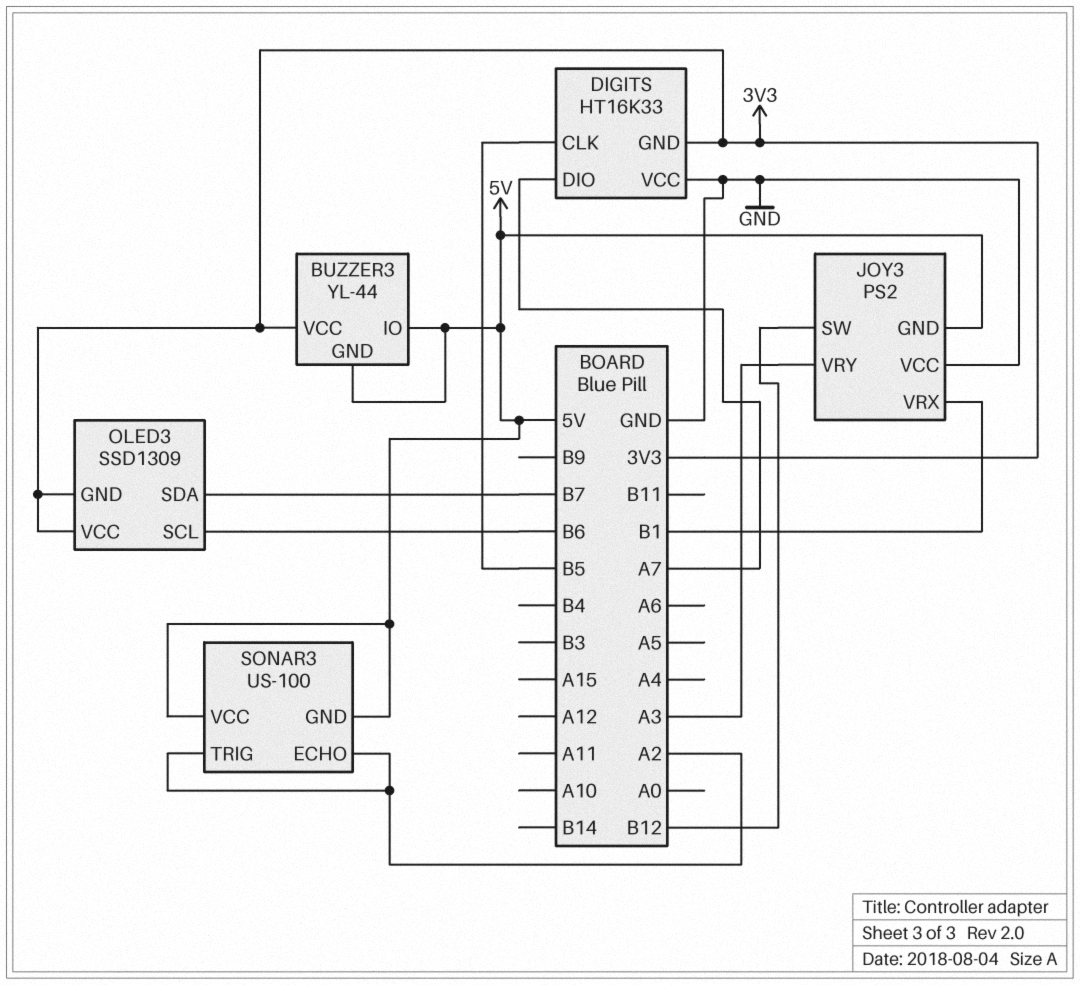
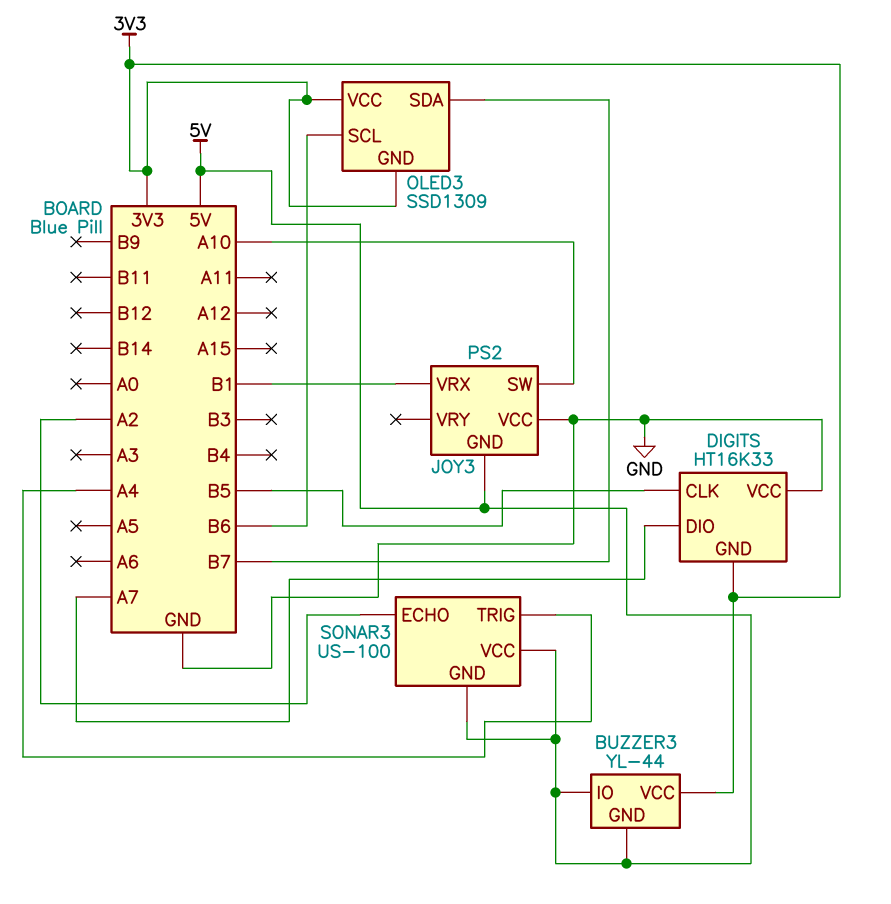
JOY3 pin SW: B12 -> A10
JOY3 pin VRY: A3 -> none
SONAR3 pin TRIG: A2 -> A4

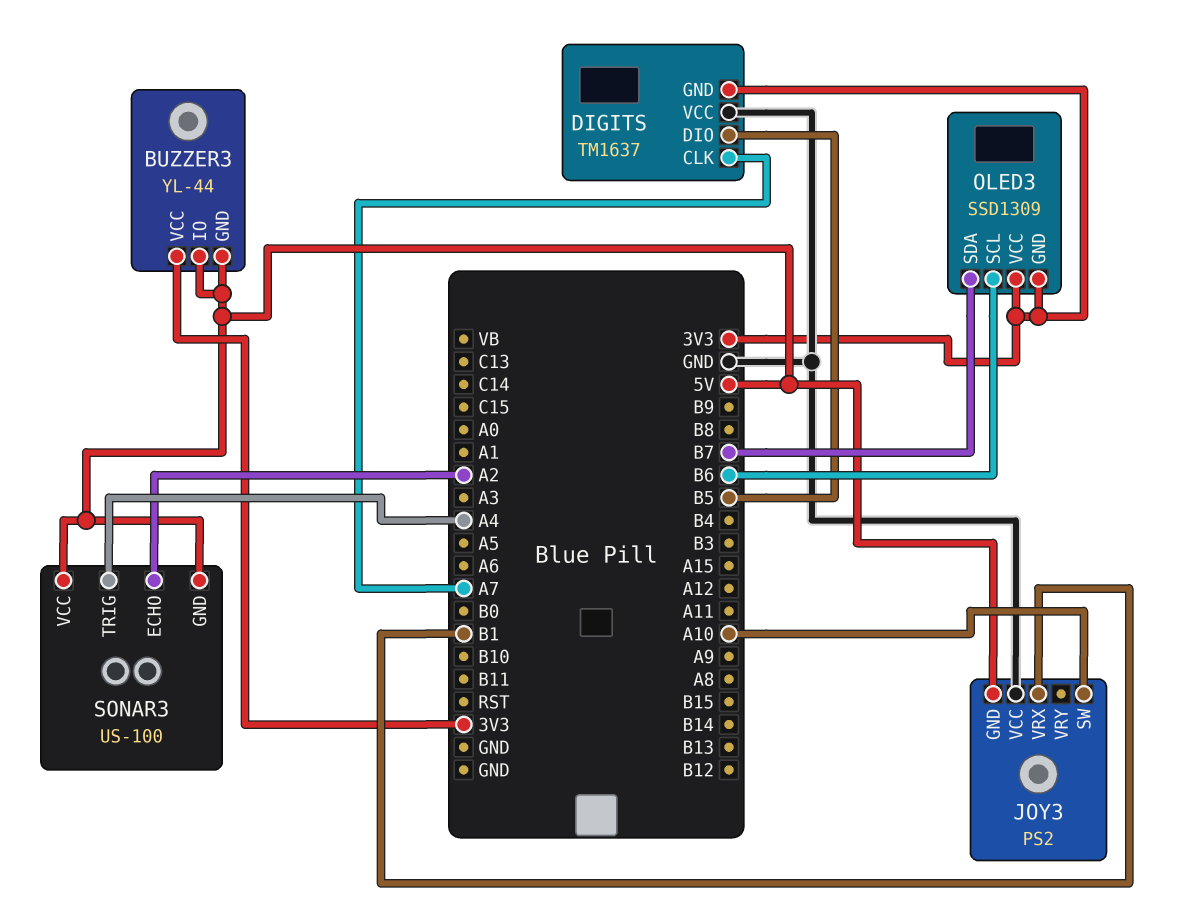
DIGITS: HT16K33 -> TM1637
DIGITS pin CLK: B5 -> A7
DIGITS pin DIO: A7 -> B5

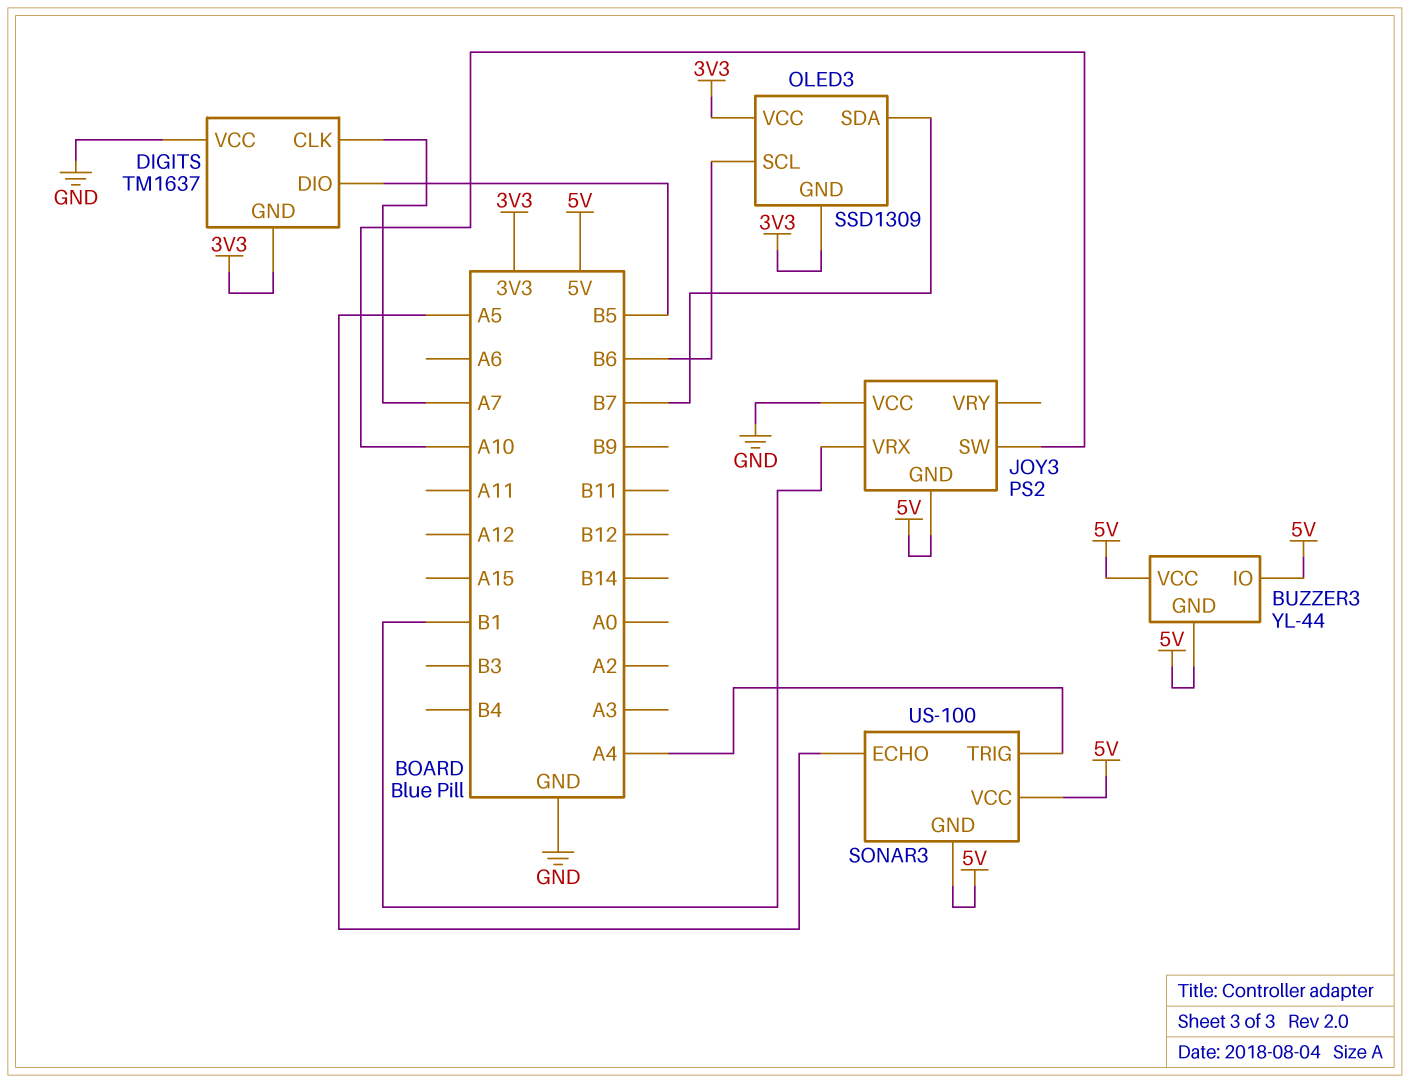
BUZZER3 pin VCC: 3V3 -> 5V
SONAR3 pin ECHO: A2 -> A5

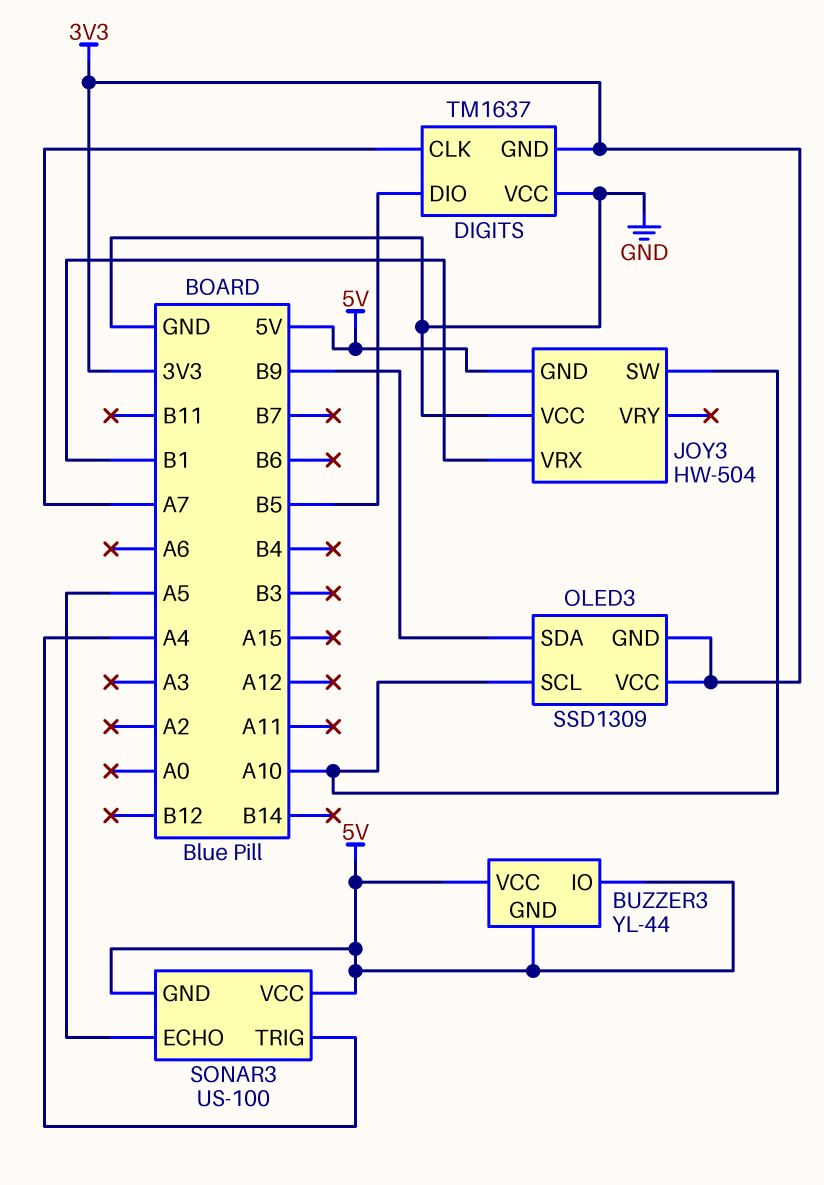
JOY3: PS2 -> HW-504
OLED3 pin SCL: B6 -> A10
OLED3 pin SDA: B7 -> B9

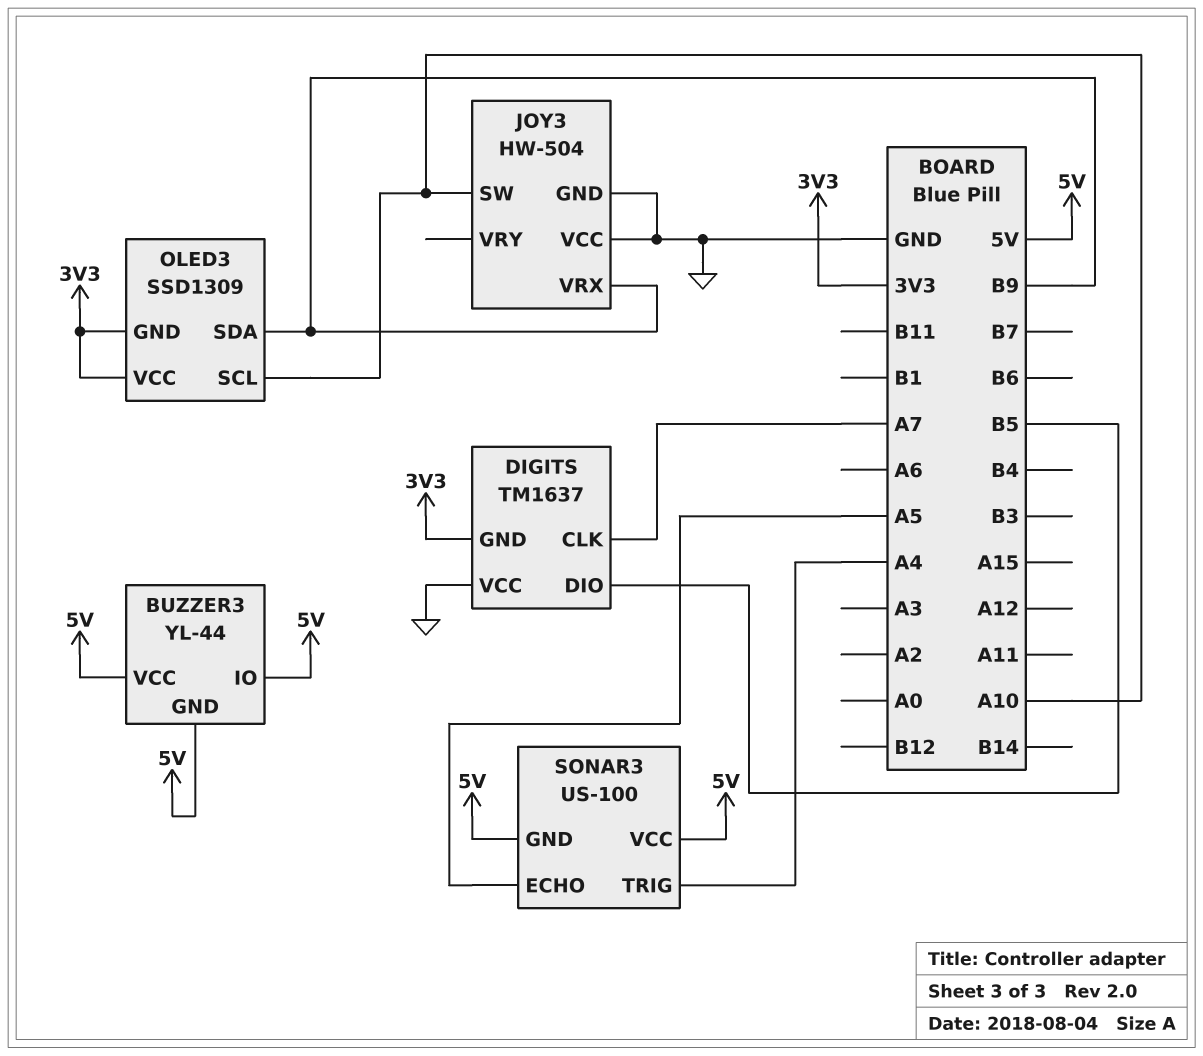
JOY3 pin GND: 5V -> GND
JOY3 pin VRX: B1 -> B9

